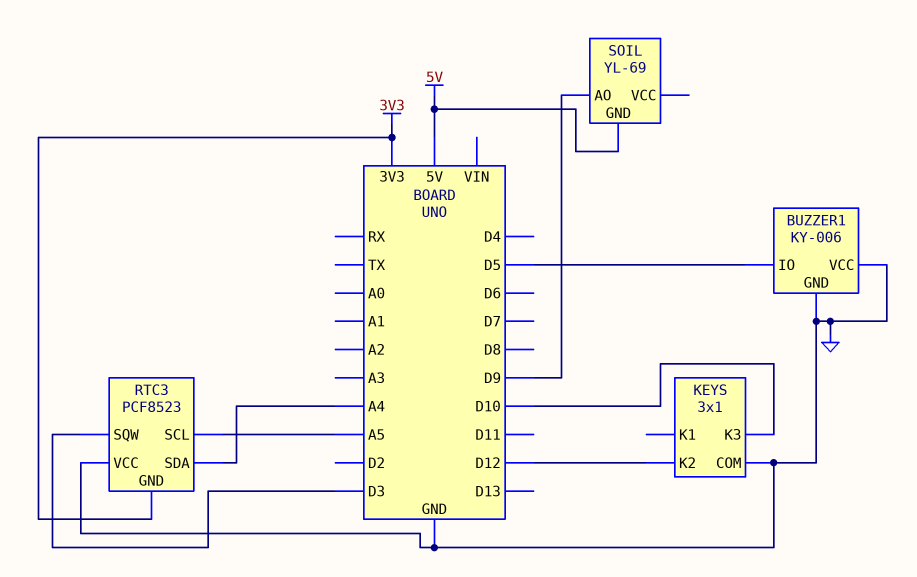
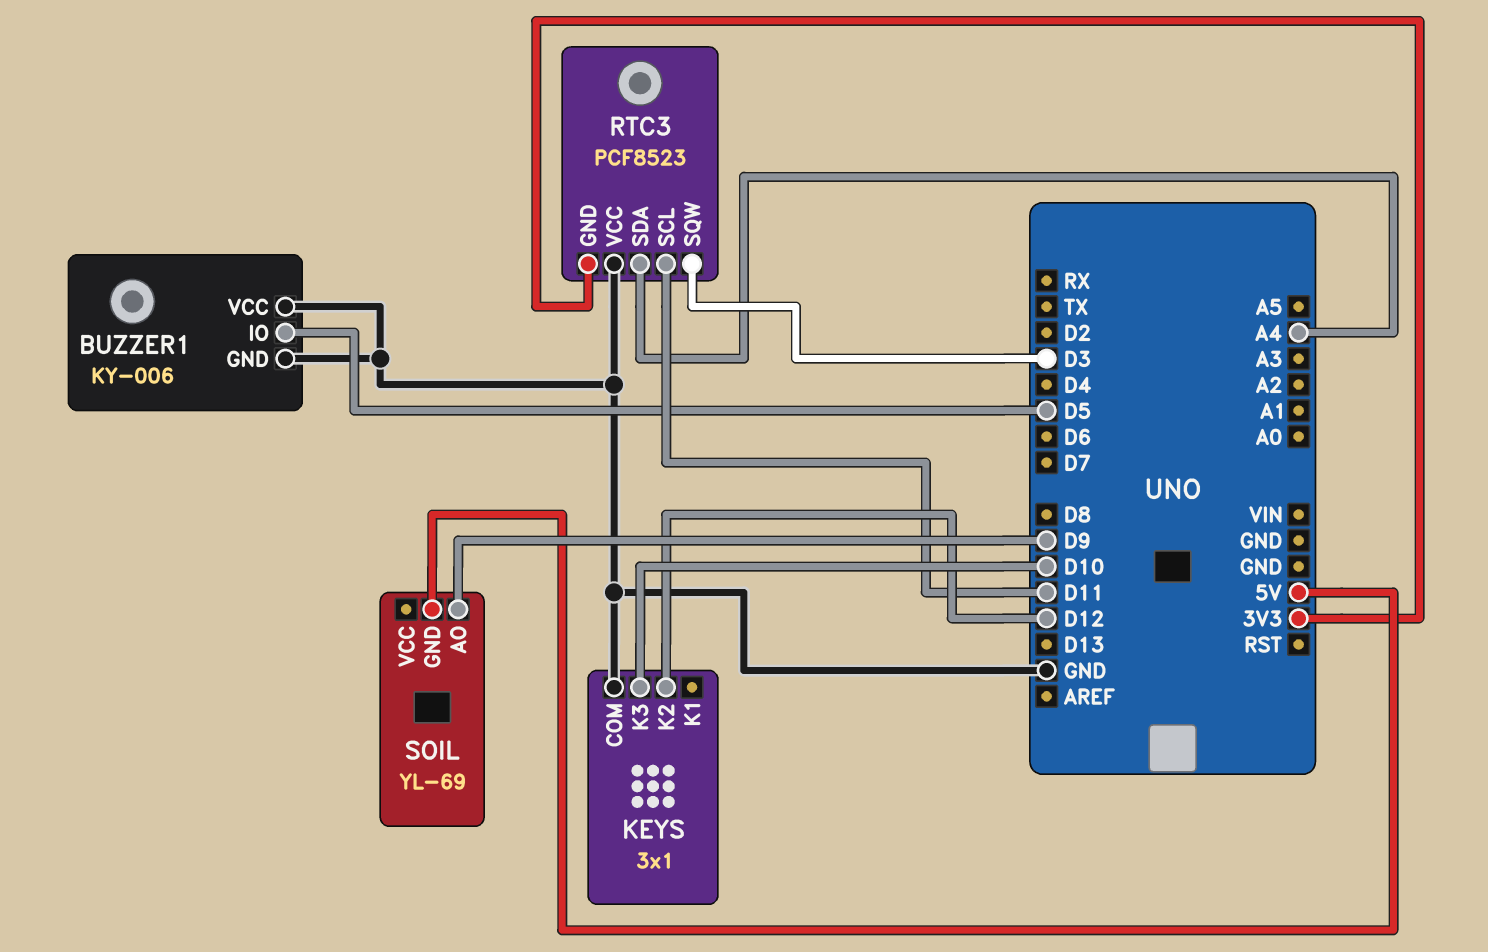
RTC3 pin SCL: A5 -> D11

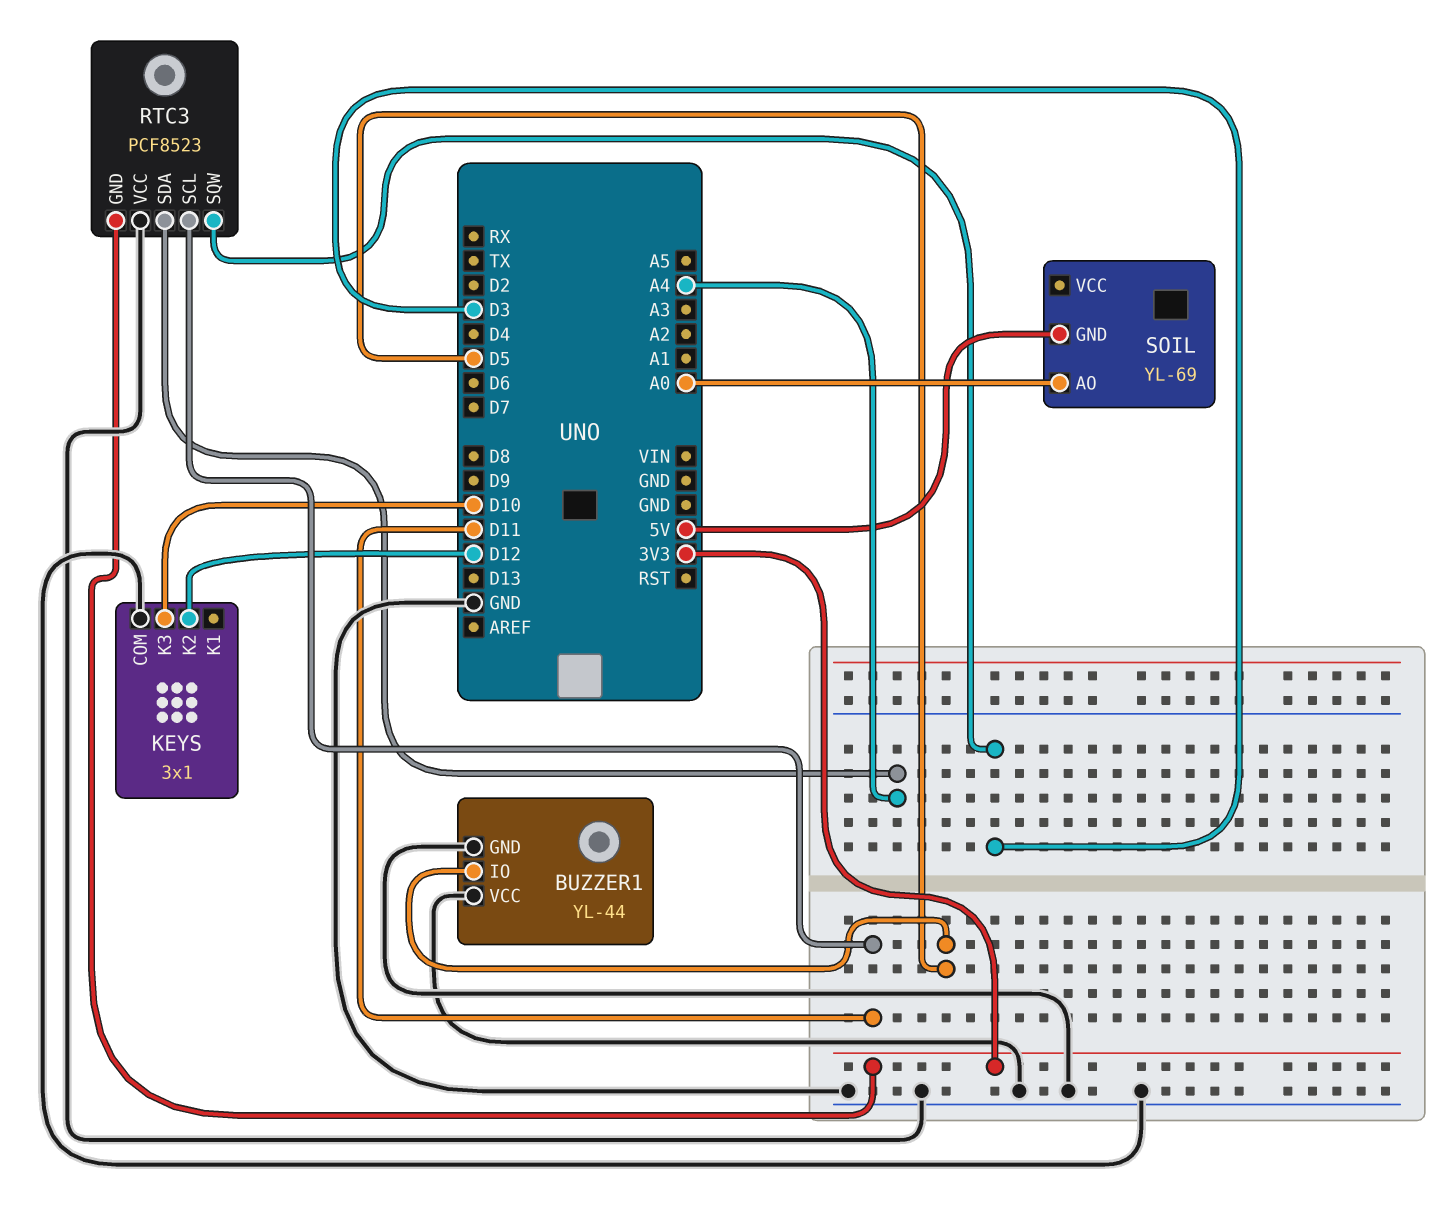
BUZZER1: KY-006 -> YL-44
SOIL pin AO: D9 -> A0

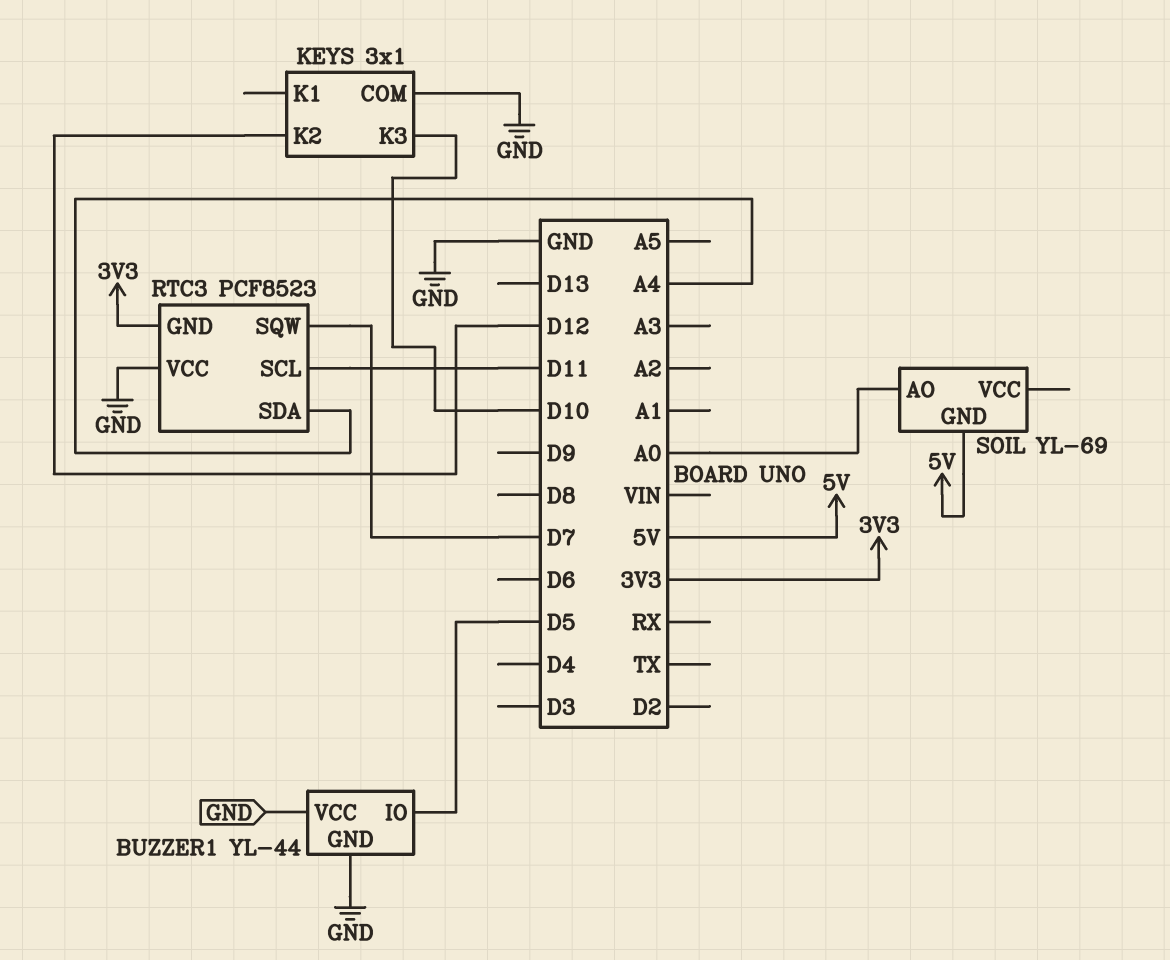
RTC3 pin SQW: D3 -> D7

